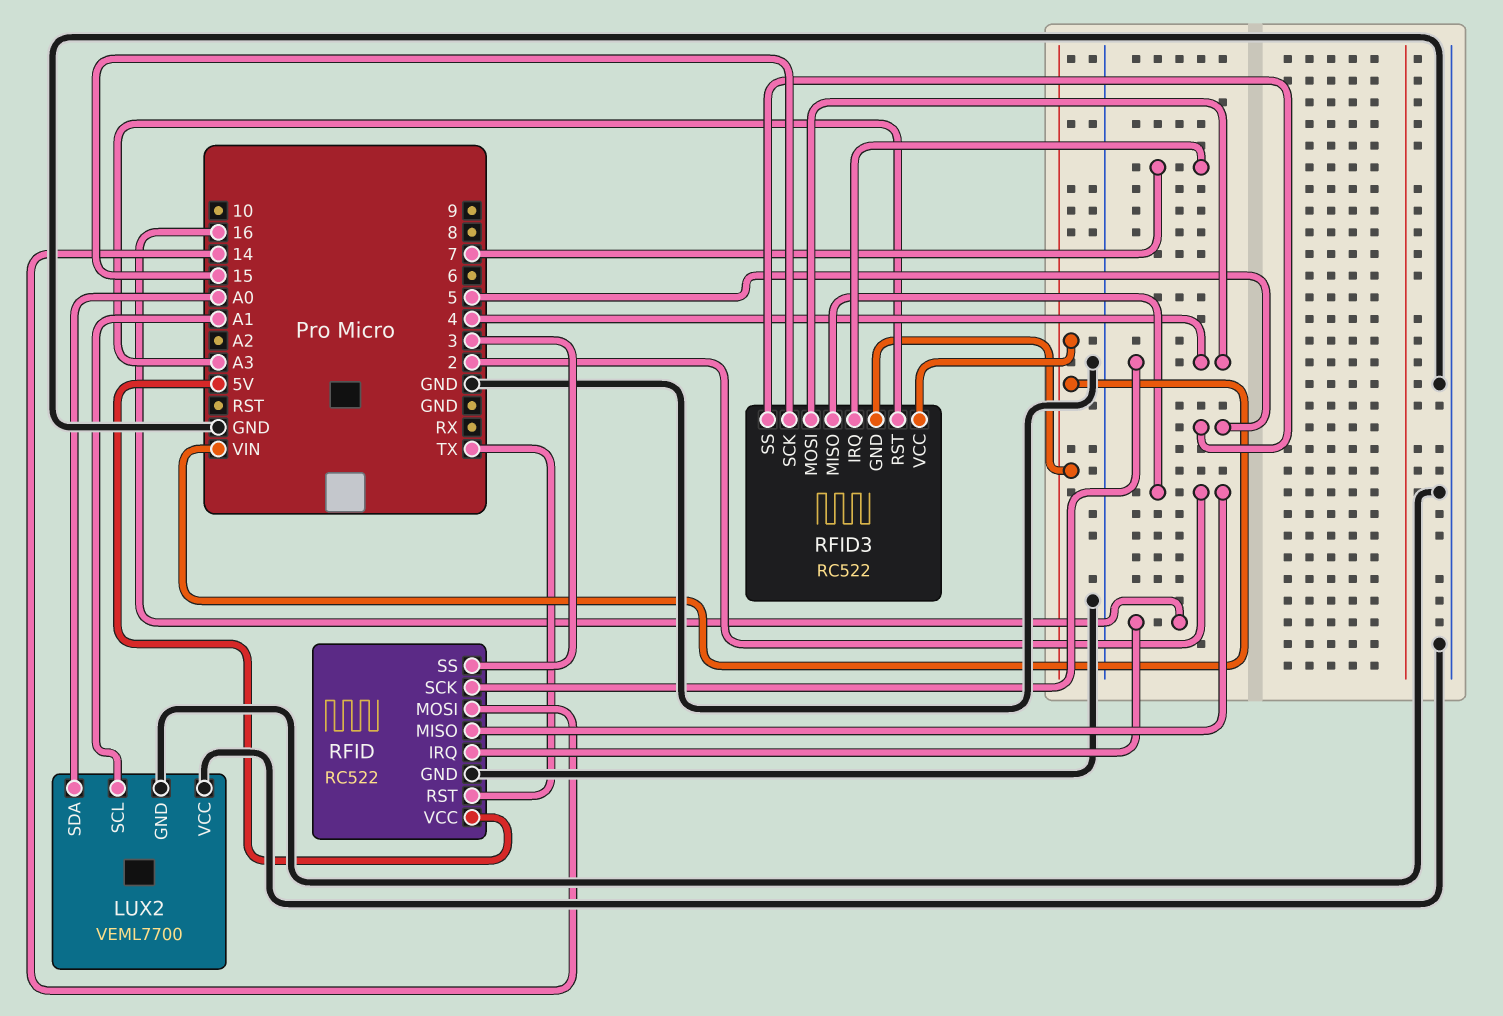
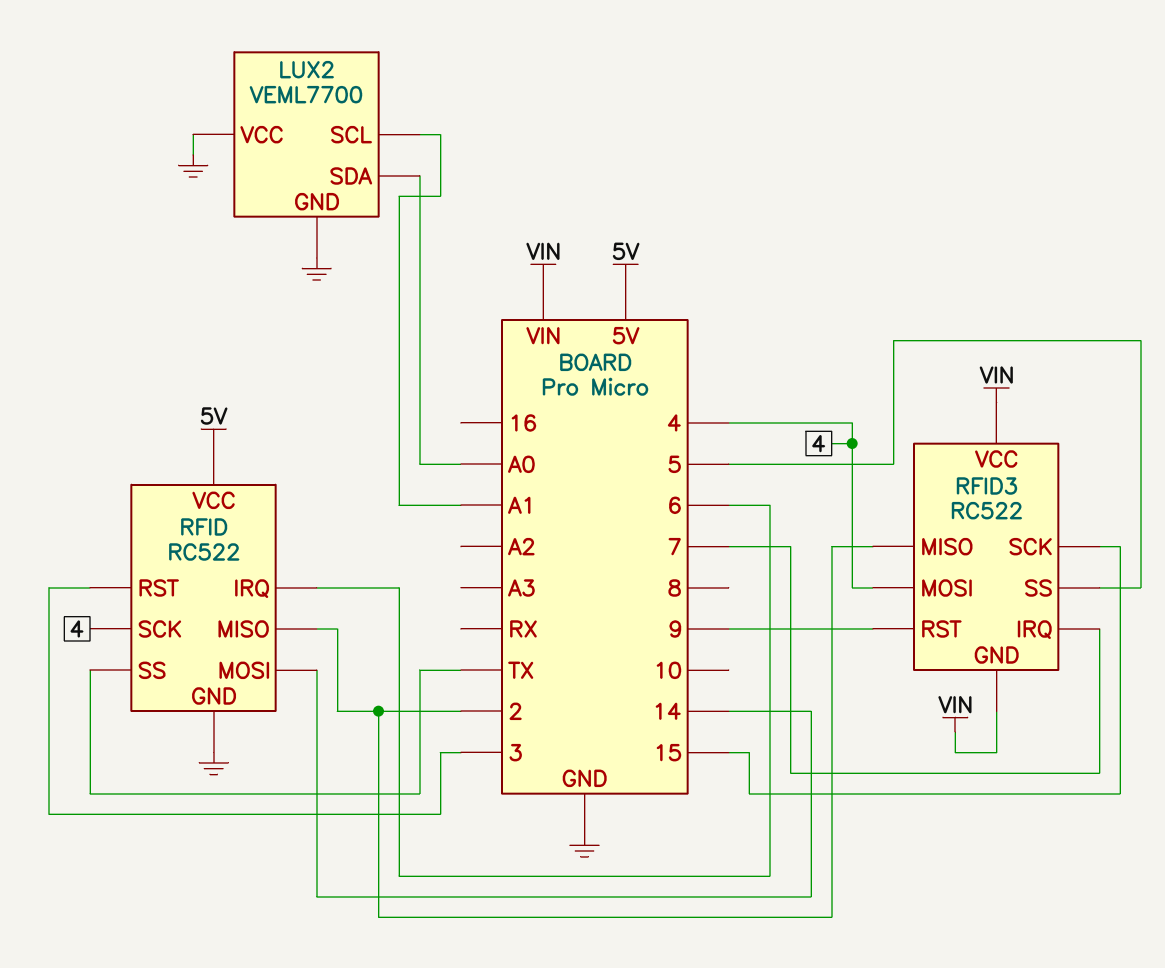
RFID pin IRQ: 16 -> 6
RFID pin RST: TX -> 3
RFID pin SS: 3 -> TX
RFID3 pin RST: A3 -> 9

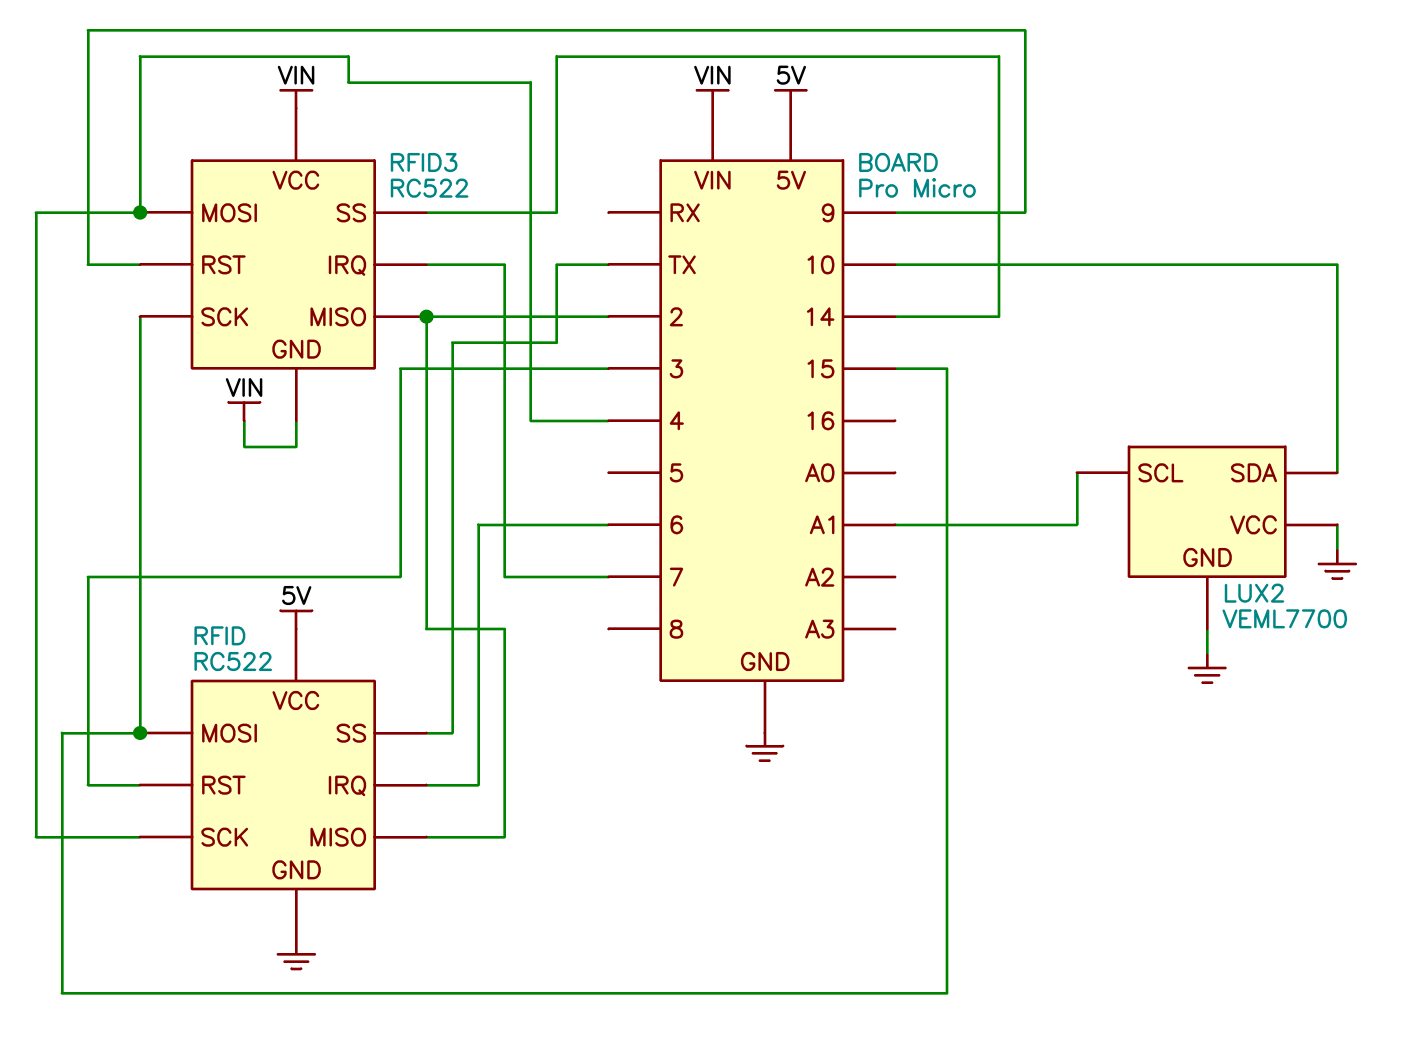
LUX2 pin SDA: A0 -> 10
RFID pin MOSI: 14 -> 15
RFID3 pin SS: 5 -> 14

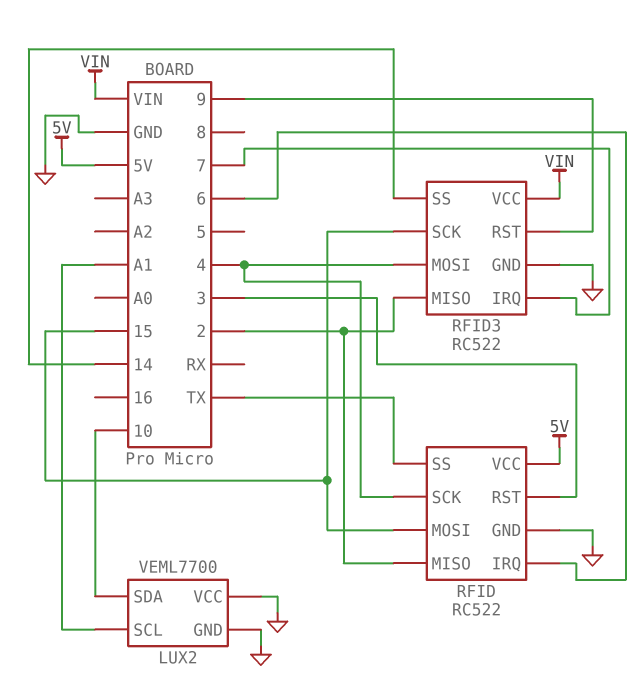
RFID3 pin GND: VIN -> GND

